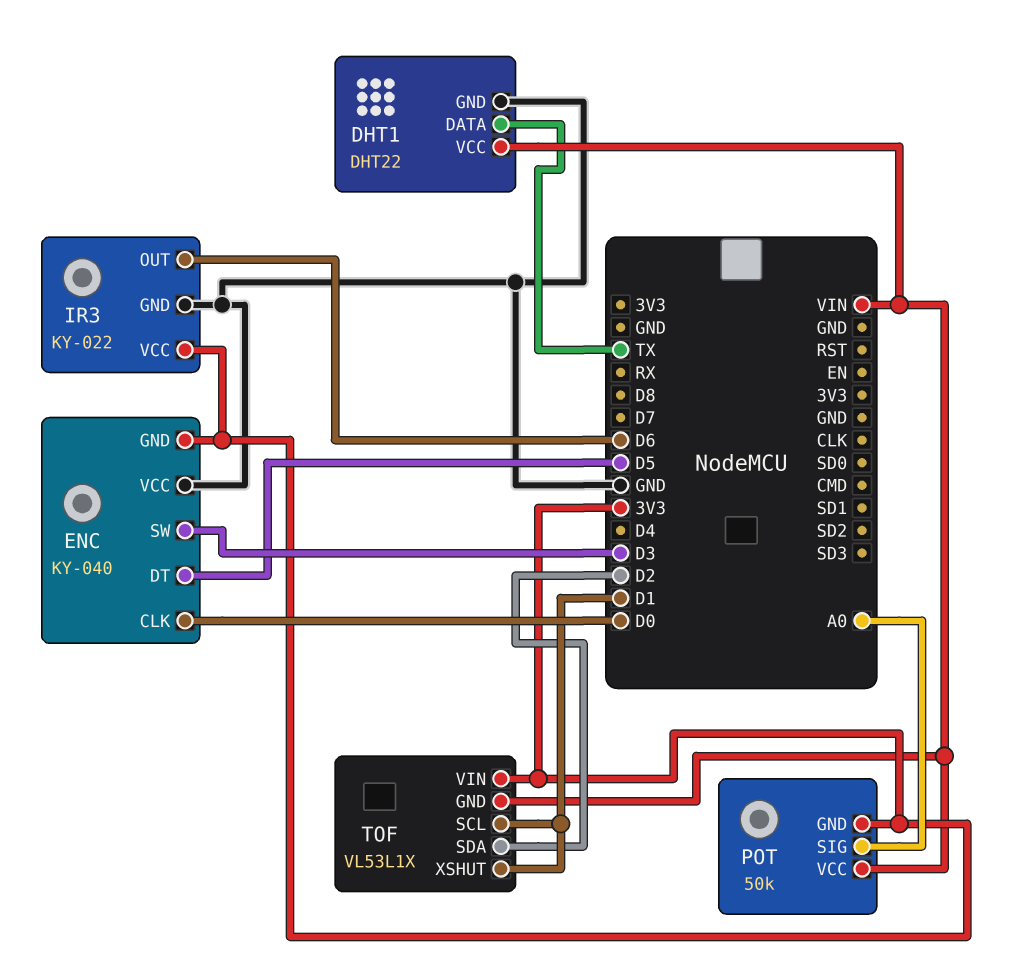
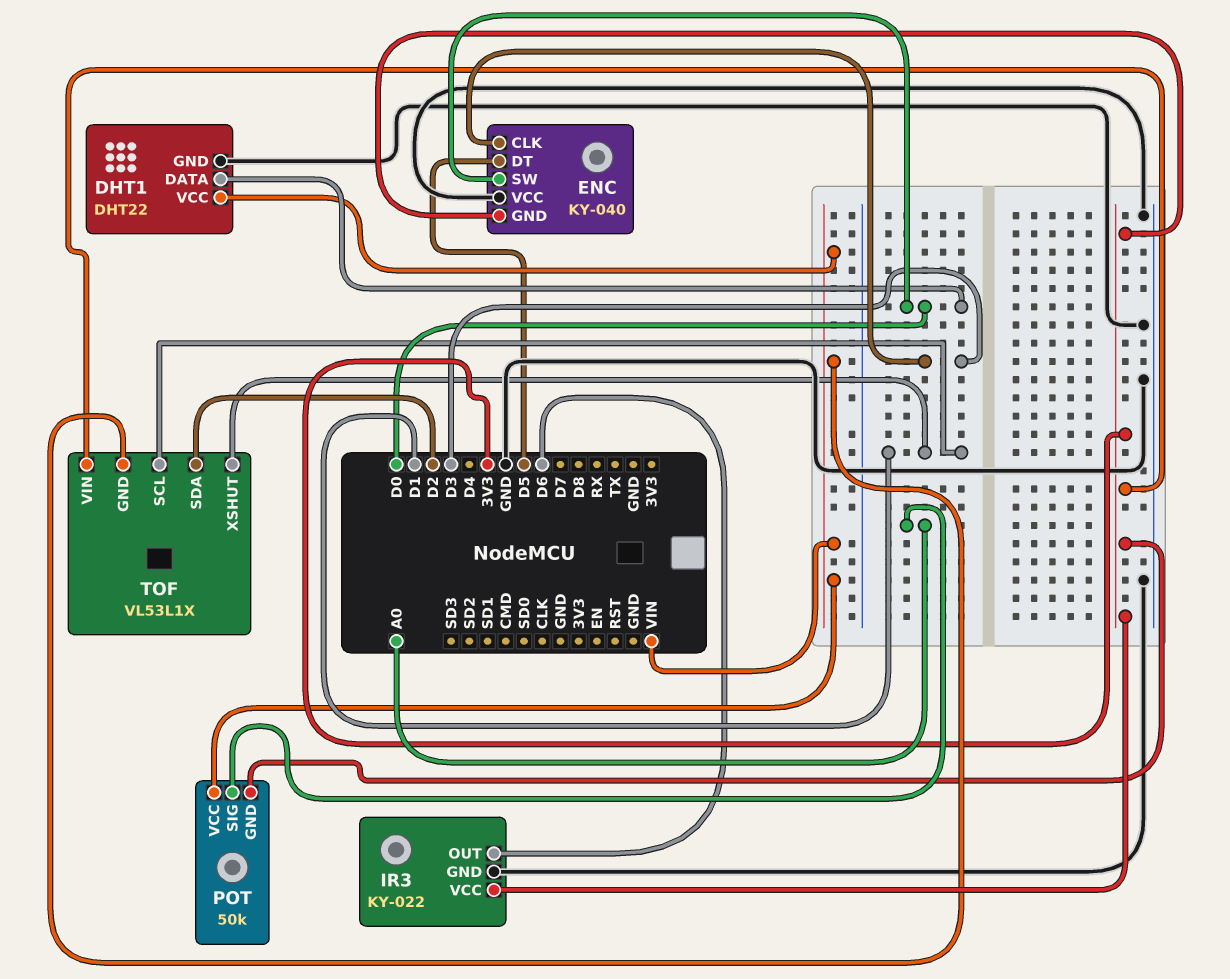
DHT1 pin DATA: TX -> D0
ENC pin CLK: D0 -> D3
ENC pin SW: D3 -> D0

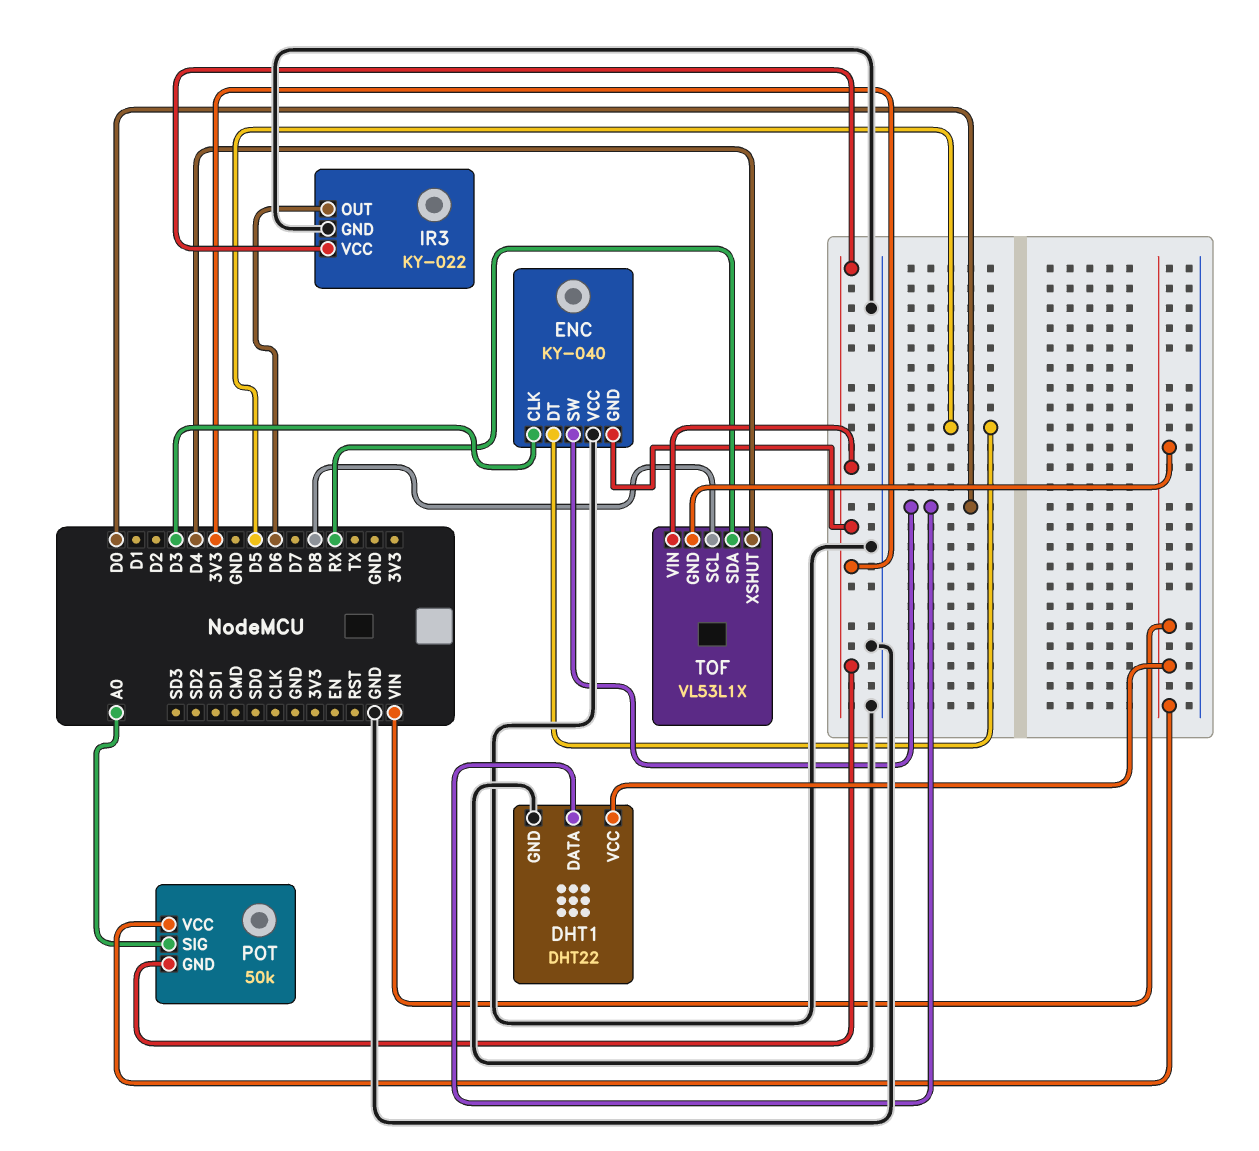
TOF pin SCL: D1 -> D8
TOF pin SDA: D2 -> RX
TOF pin XSHUT: D1 -> D4

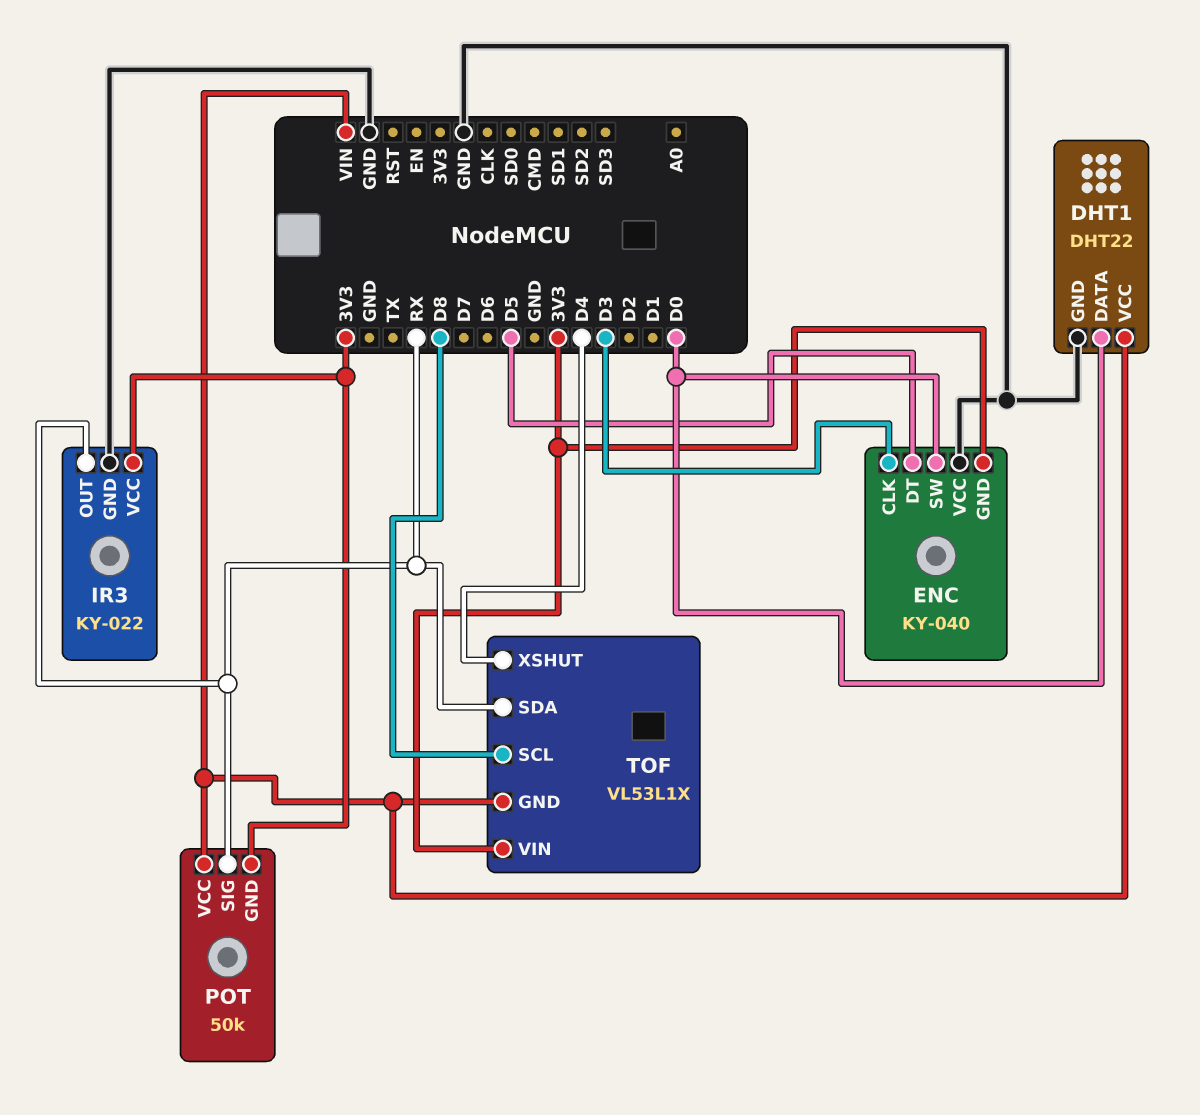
IR3 pin OUT: D6 -> RX
POT pin SIG: A0 -> RX

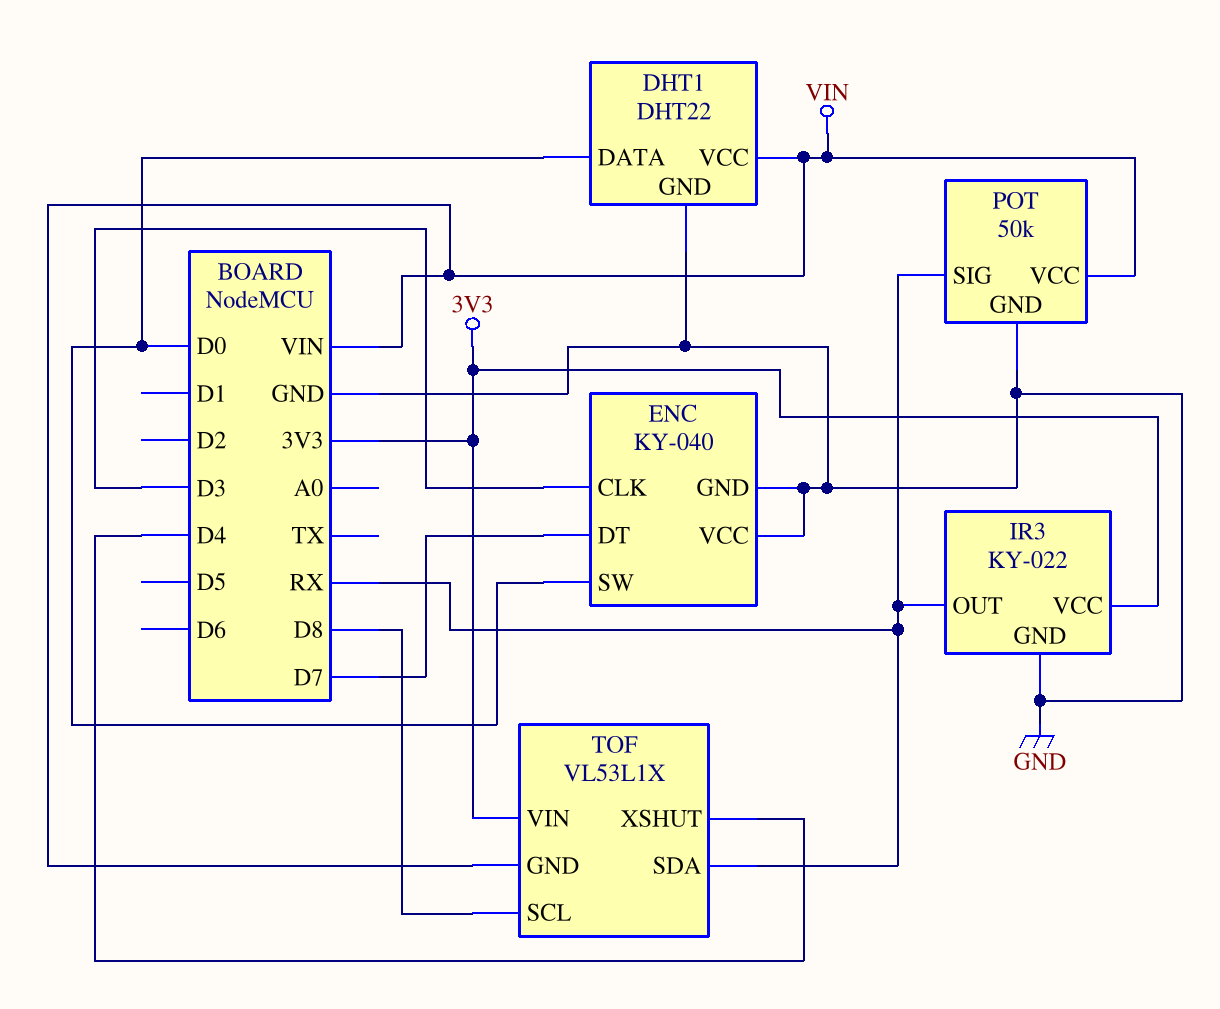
ENC pin DT: D5 -> D7
ENC pin GND: 3V3 -> GND
POT pin GND: 3V3 -> GND

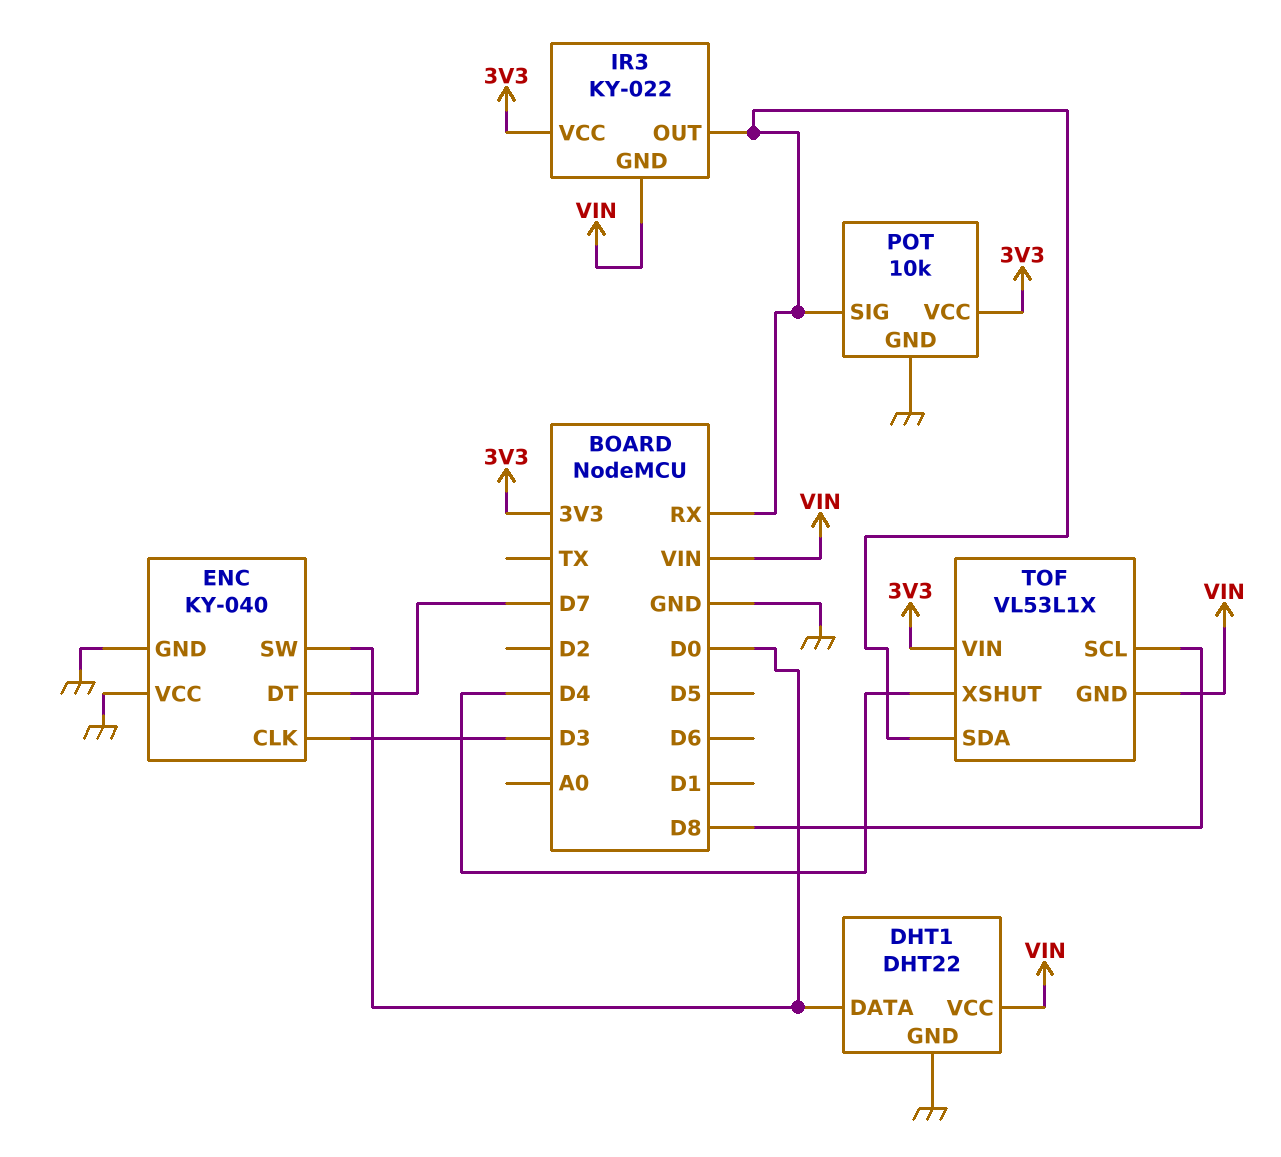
IR3 pin GND: GND -> VIN
POT: 50k -> 10k
POT pin VCC: VIN -> 3V3

